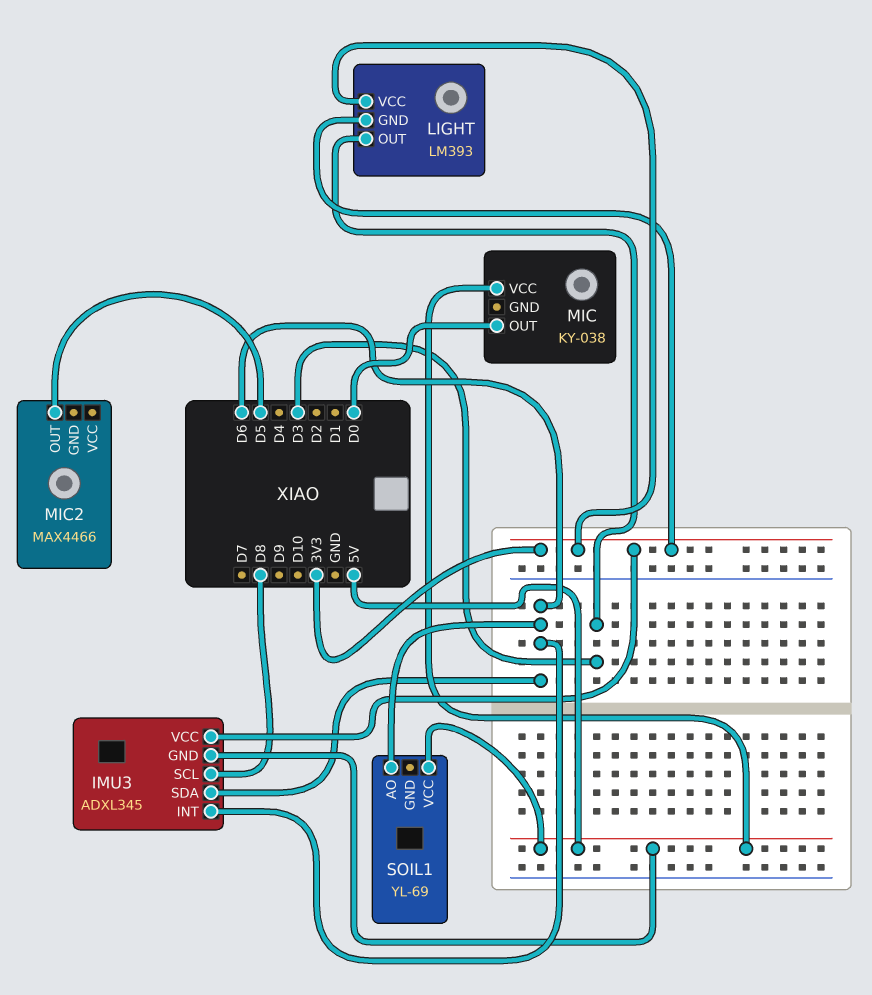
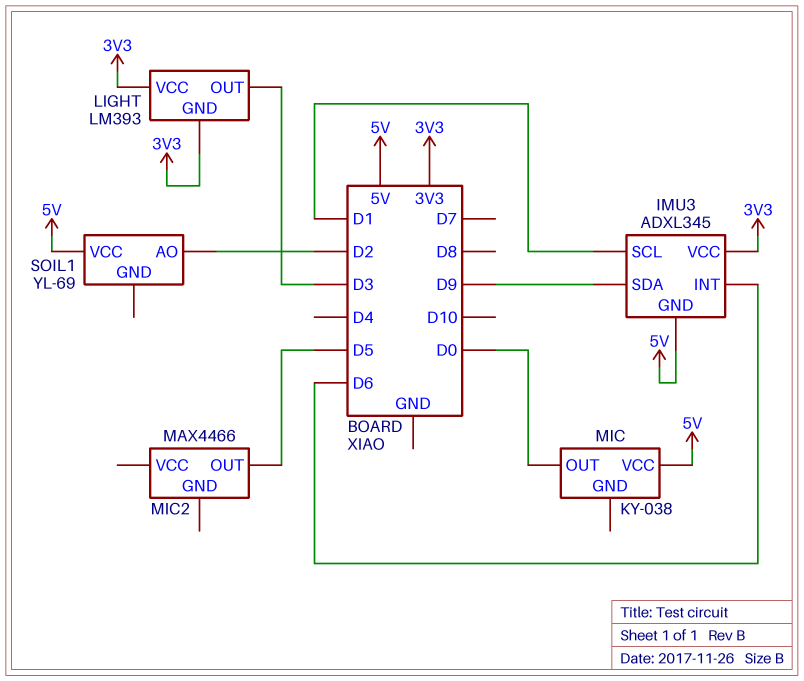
IMU3 pin SCL: D8 -> D1
IMU3 pin SDA: D6 -> D9
SOIL1 pin AO: D6 -> D2

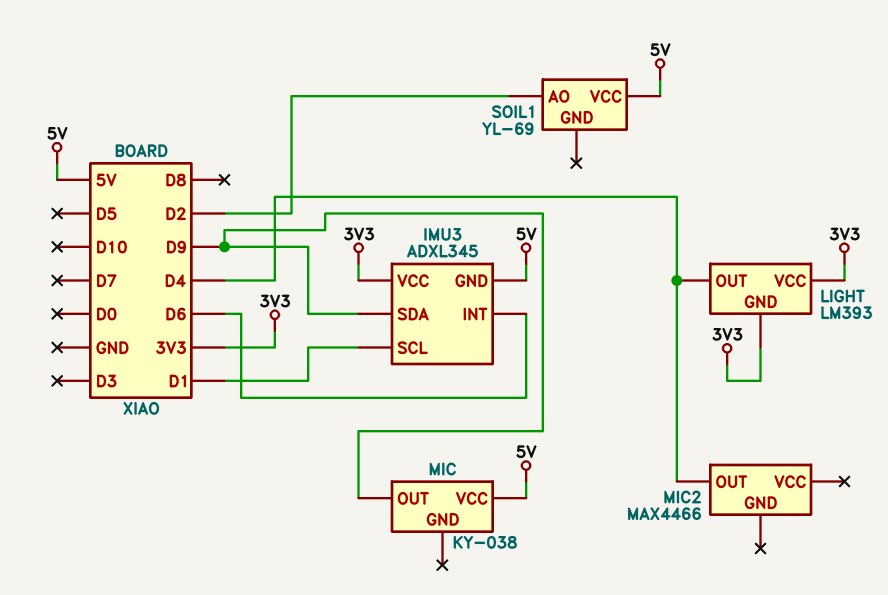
LIGHT pin OUT: D3 -> D4
MIC pin OUT: D0 -> D9
MIC2 pin OUT: D5 -> D4

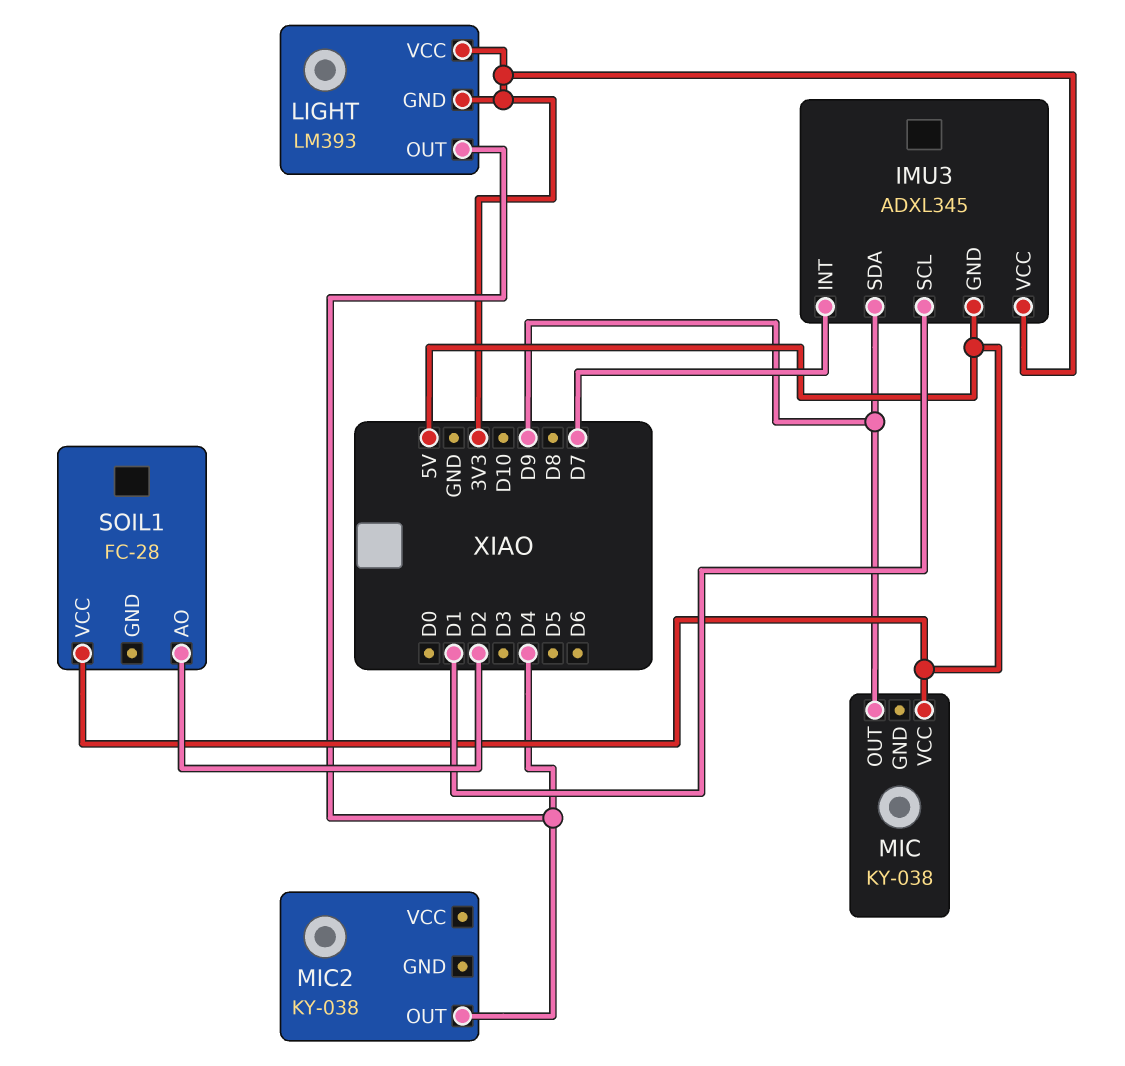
IMU3 pin INT: D6 -> D7
MIC2: MAX4466 -> KY-038
SOIL1: YL-69 -> FC-28

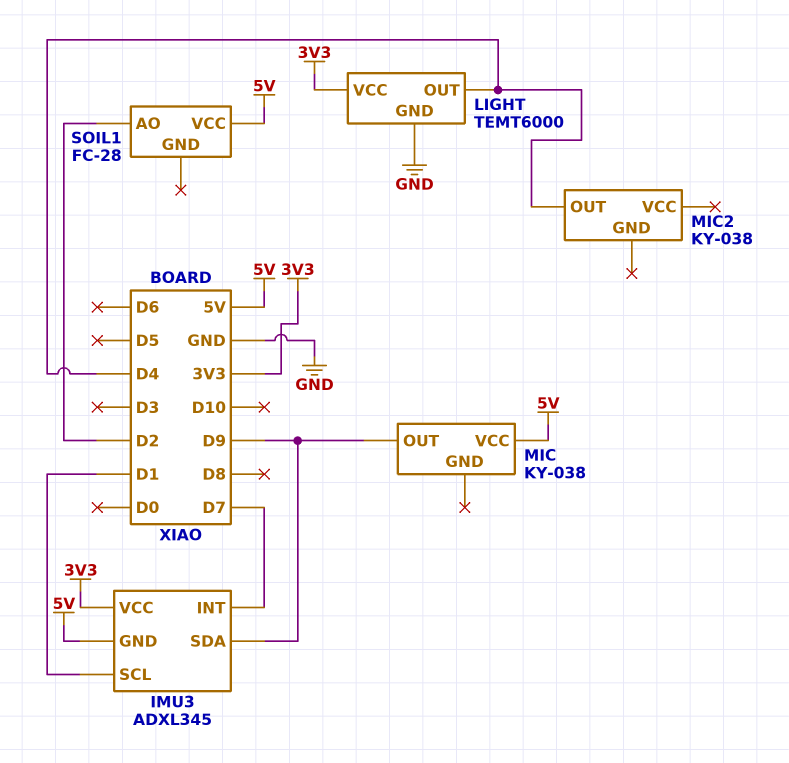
LIGHT: LM393 -> TEMT6000
LIGHT pin GND: 3V3 -> GND

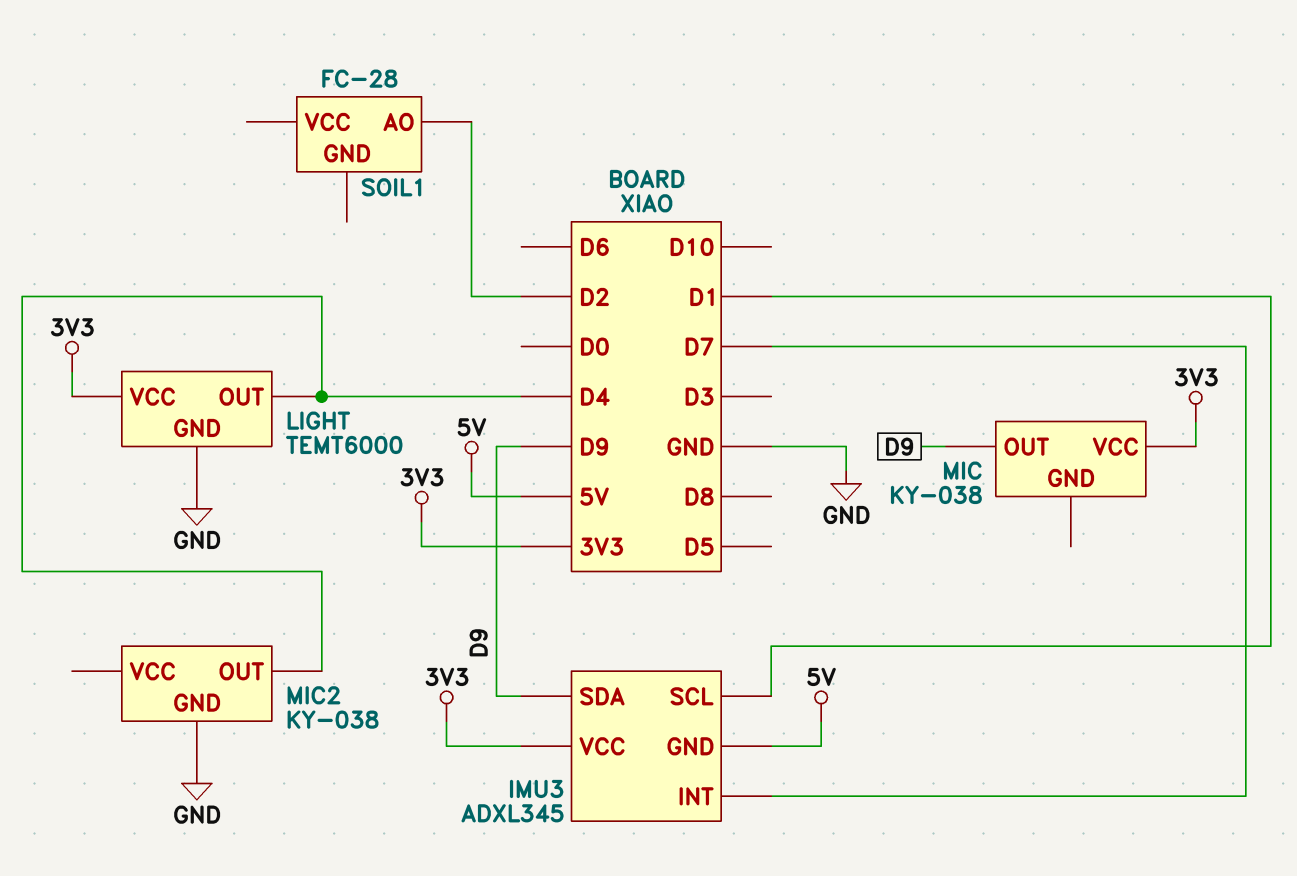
MIC pin VCC: 5V -> 3V3
MIC2 pin GND: none -> GND
SOIL1 pin VCC: 5V -> none

